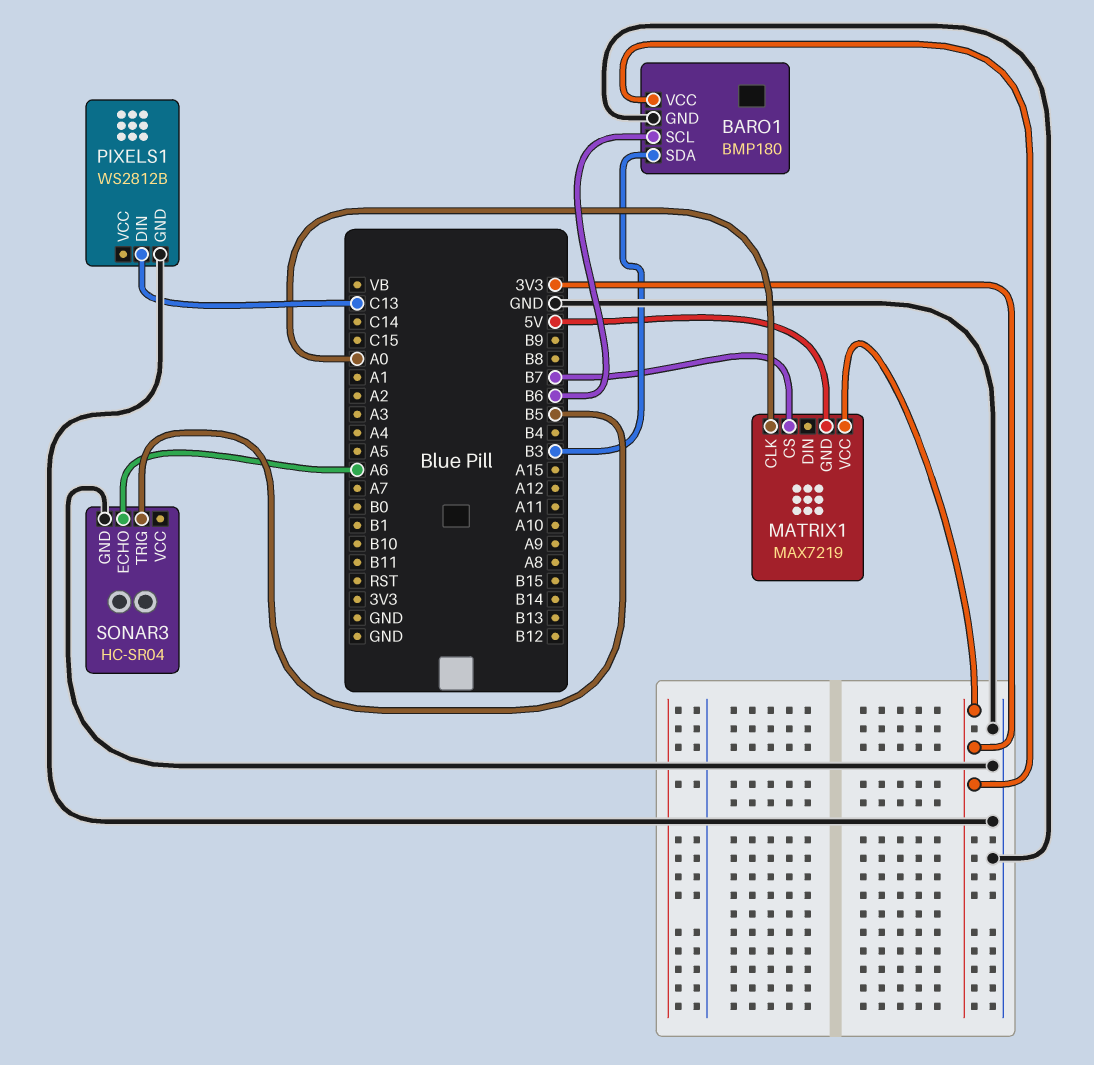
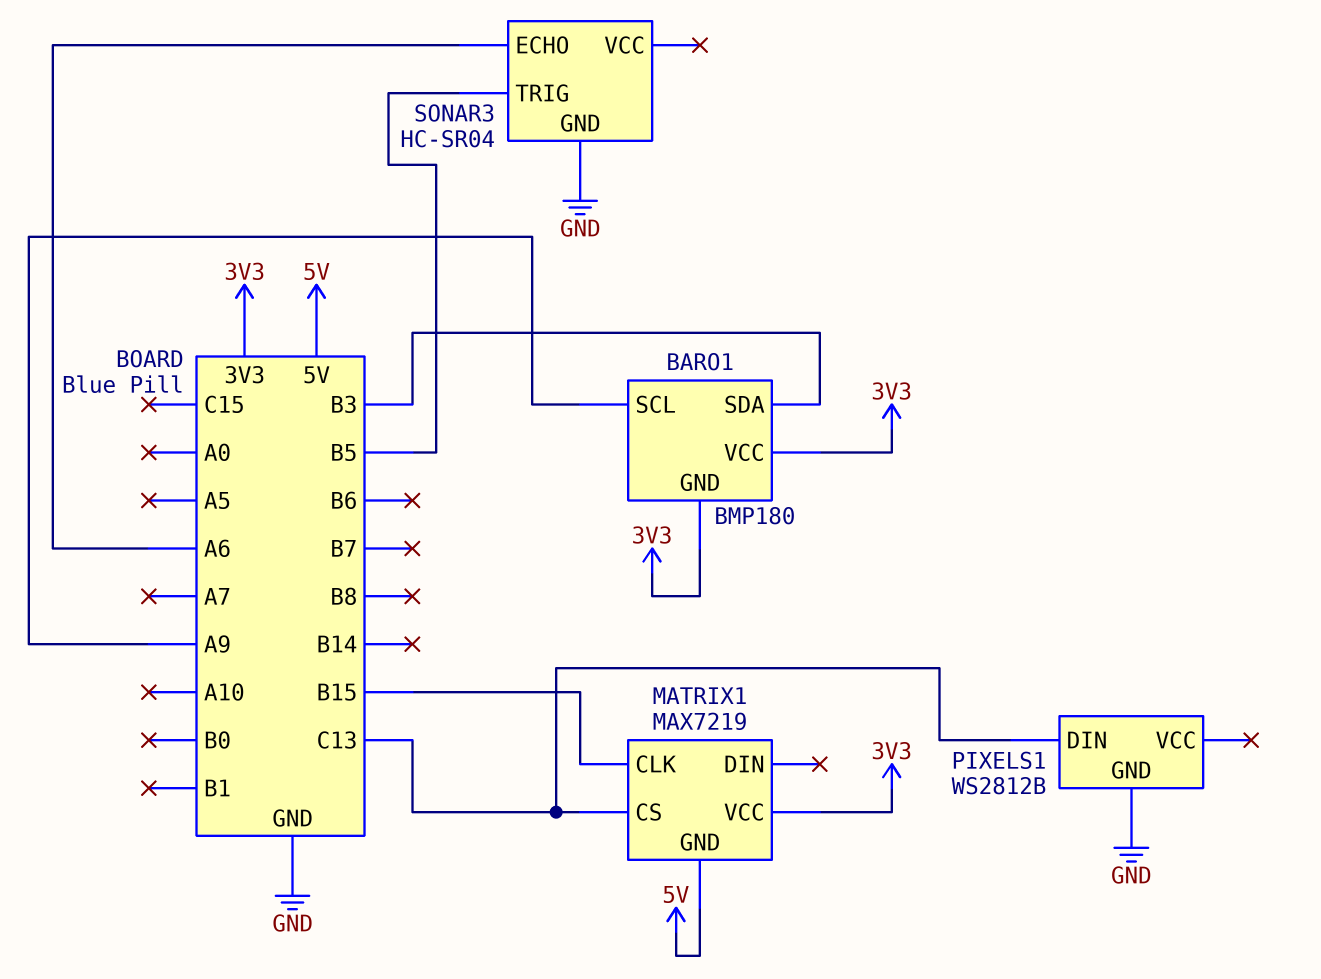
BARO1 pin GND: GND -> 3V3
BARO1 pin SCL: B6 -> A9
MATRIX1 pin CLK: A0 -> B15
MATRIX1 pin CS: B7 -> C13

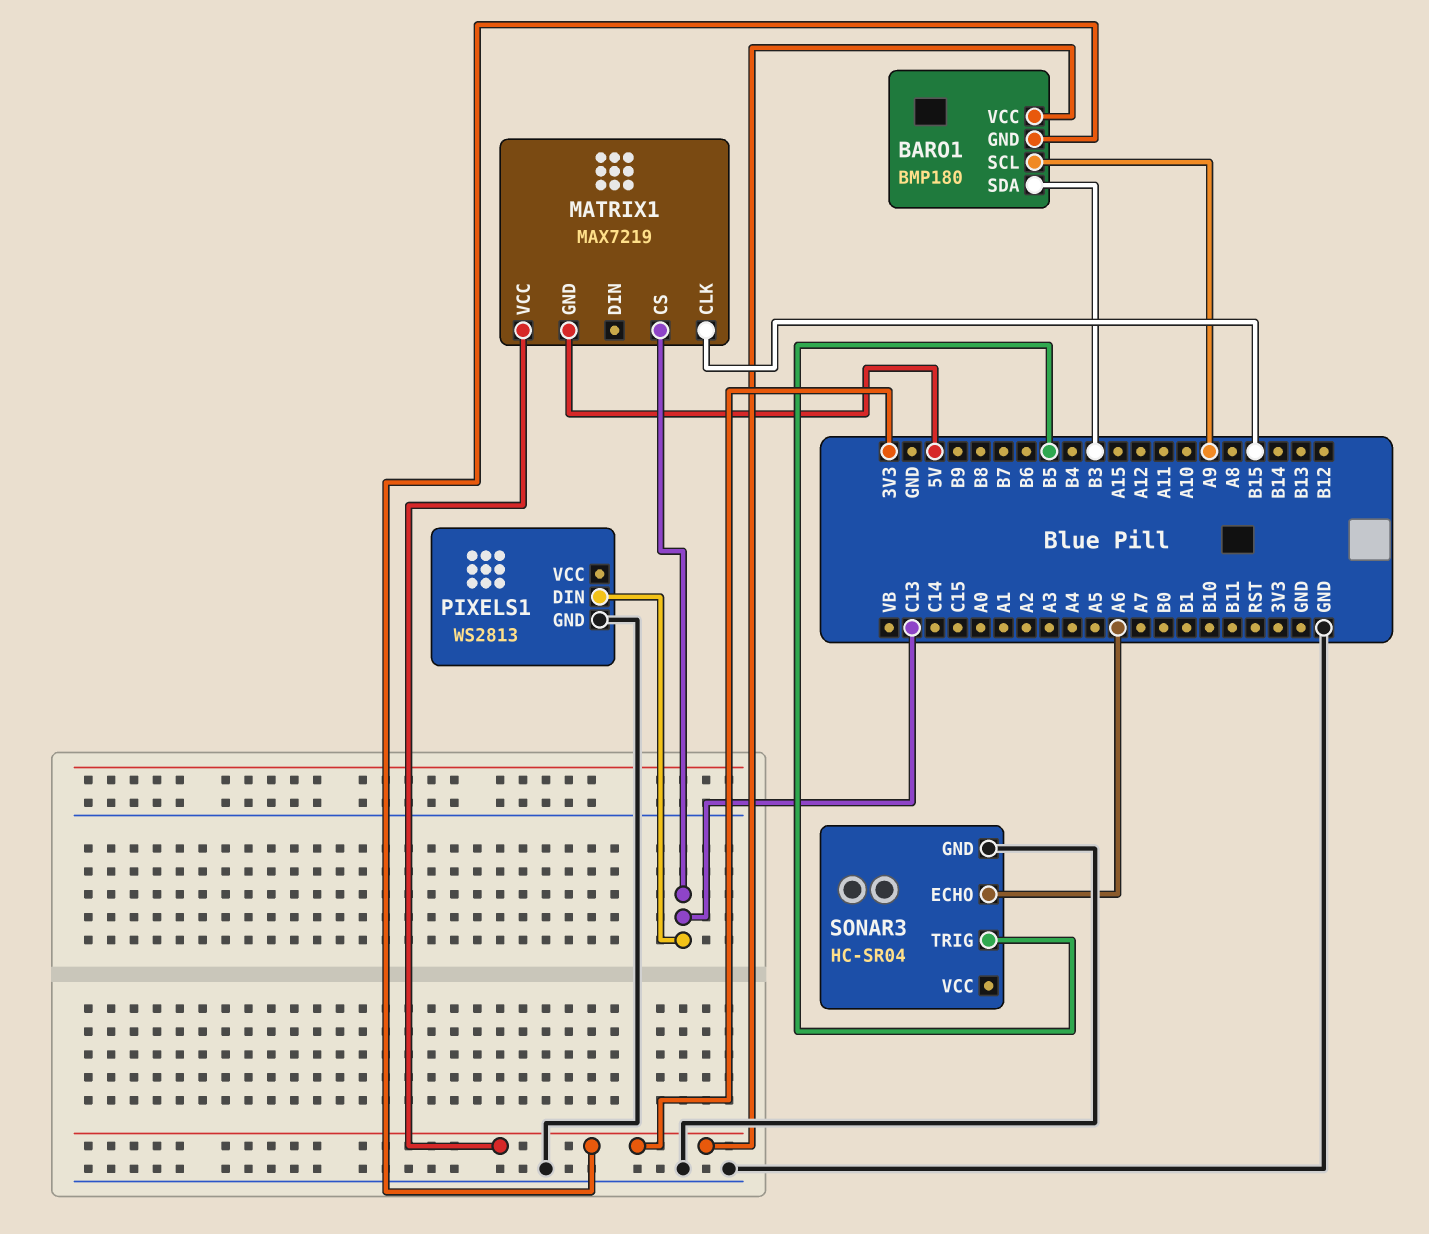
PIXELS1: WS2812B -> WS2813

